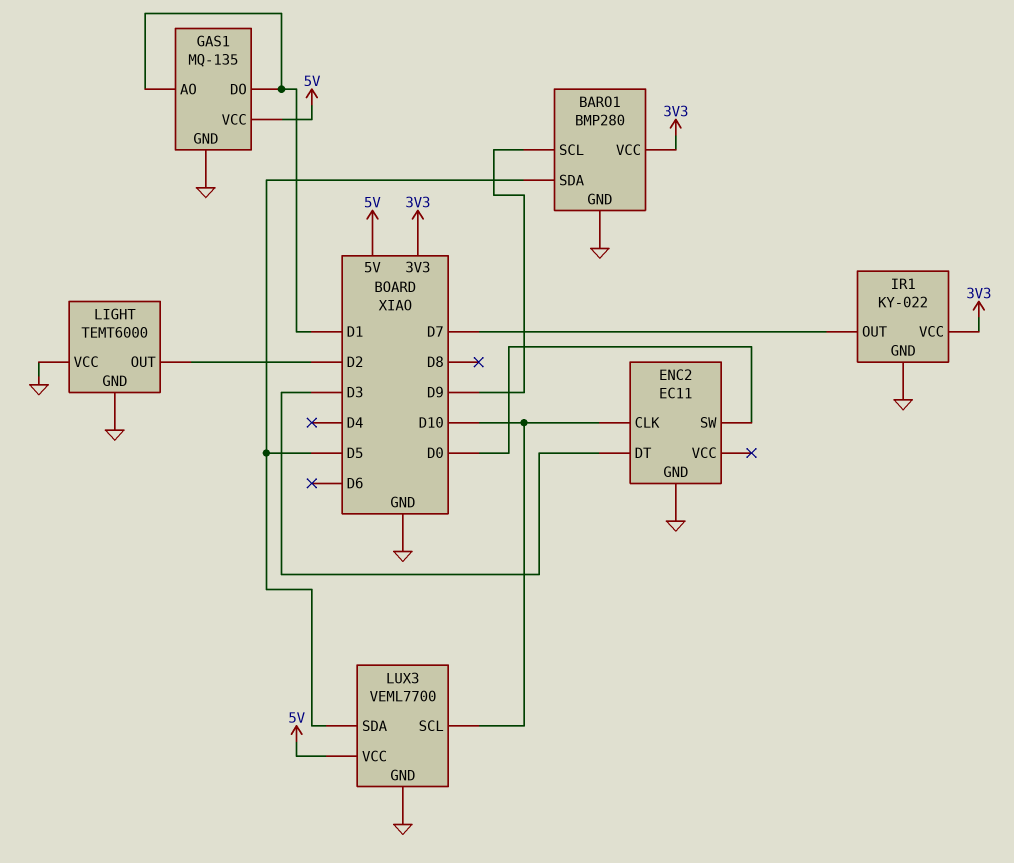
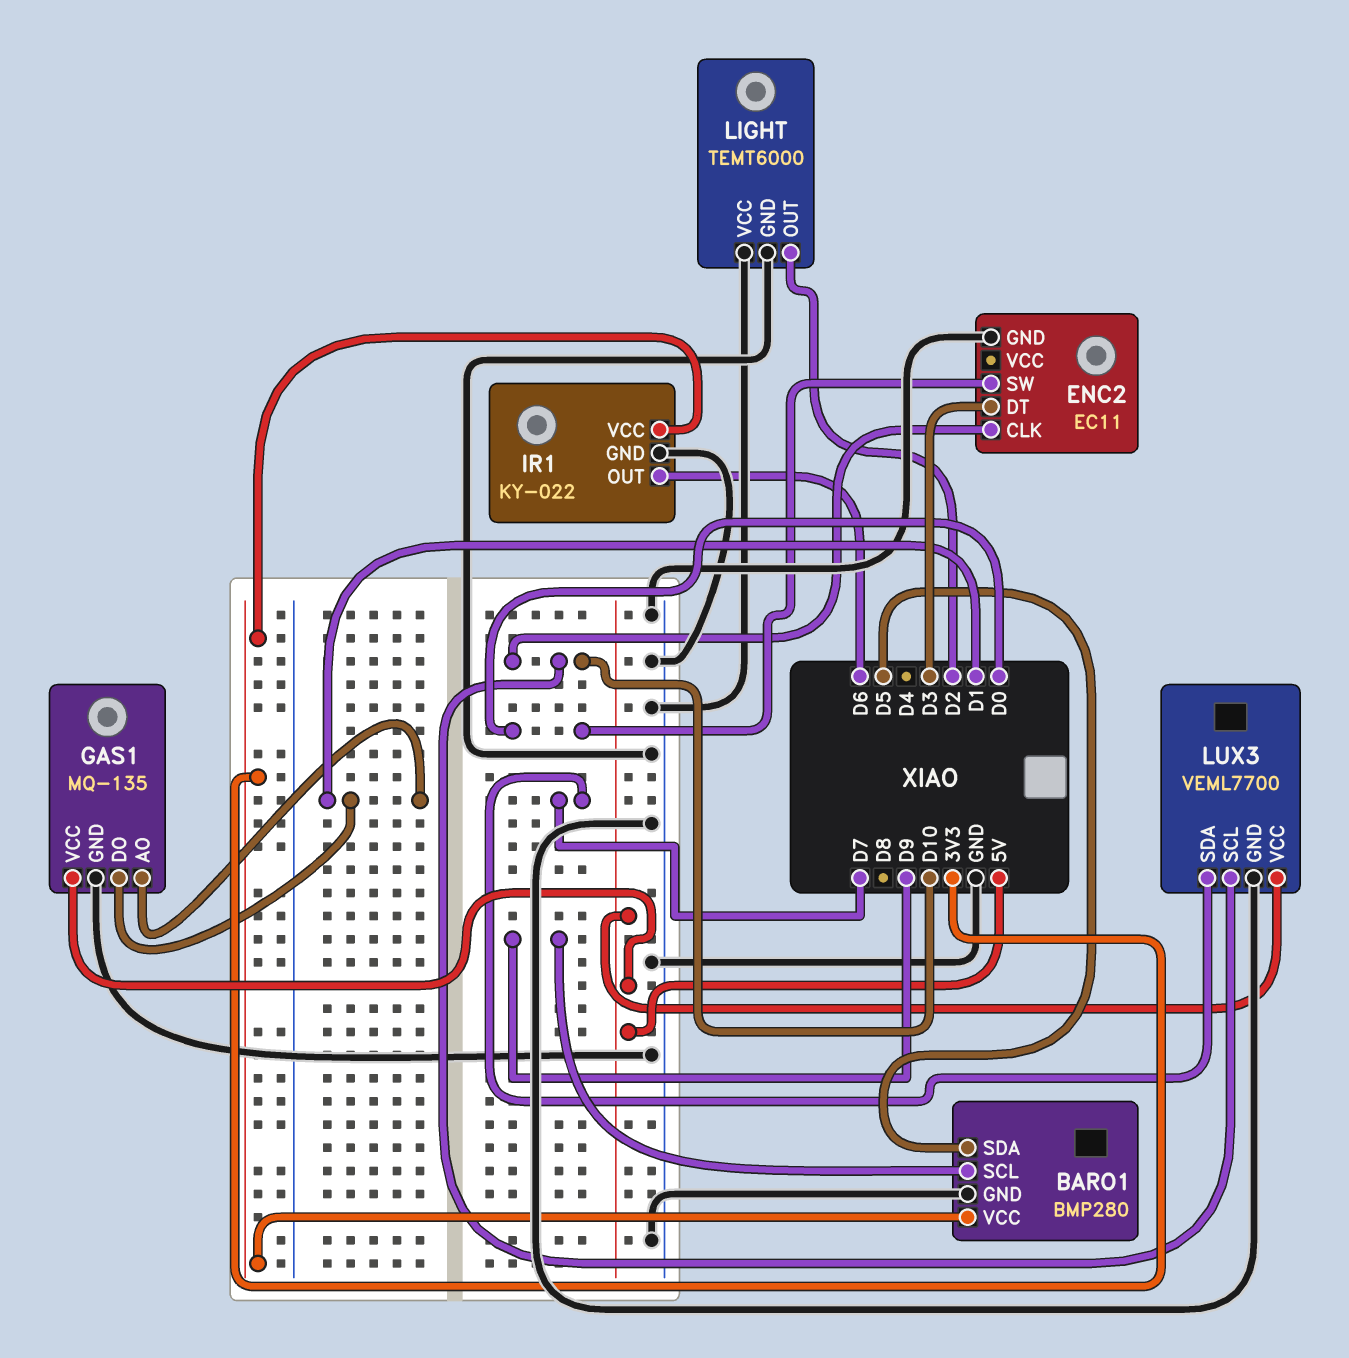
IR1 pin OUT: D7 -> D6
LUX3 pin SDA: D5 -> D7

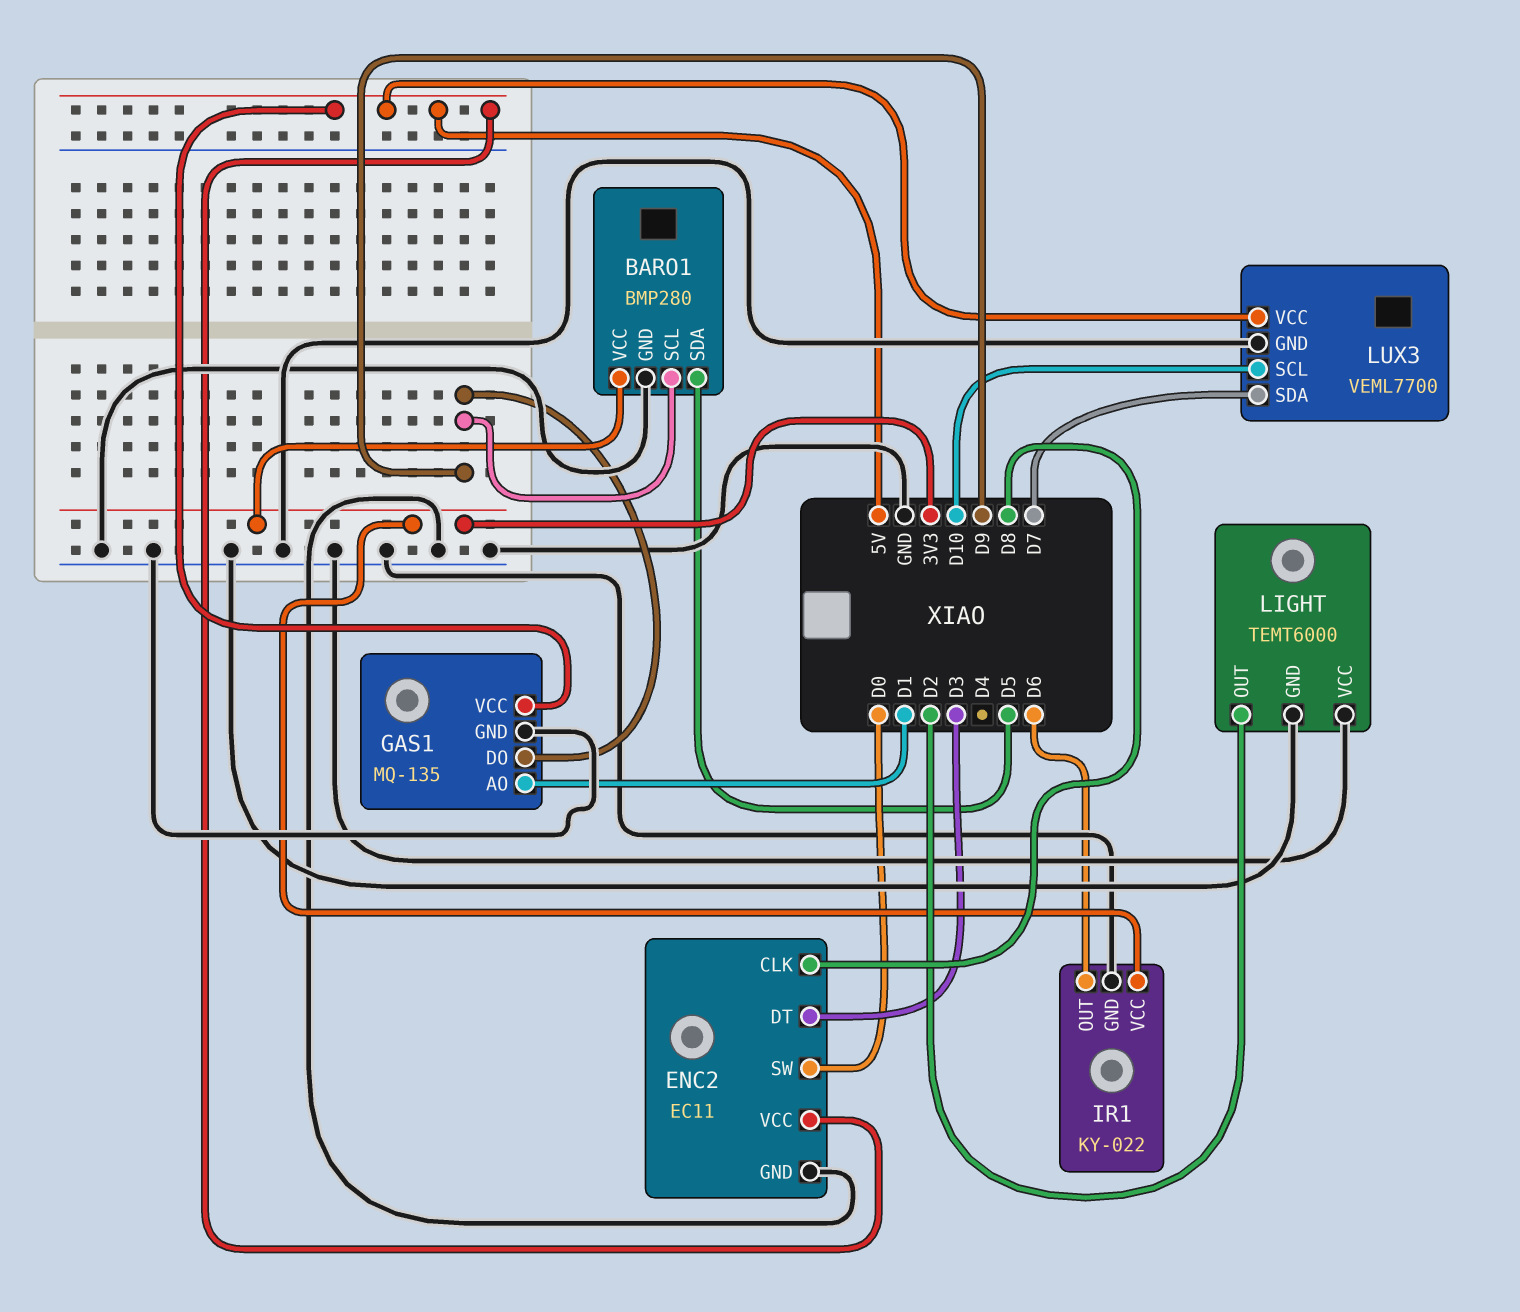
ENC2 pin CLK: D10 -> D8
ENC2 pin VCC: none -> 5V
GAS1 pin DO: D1 -> D9

